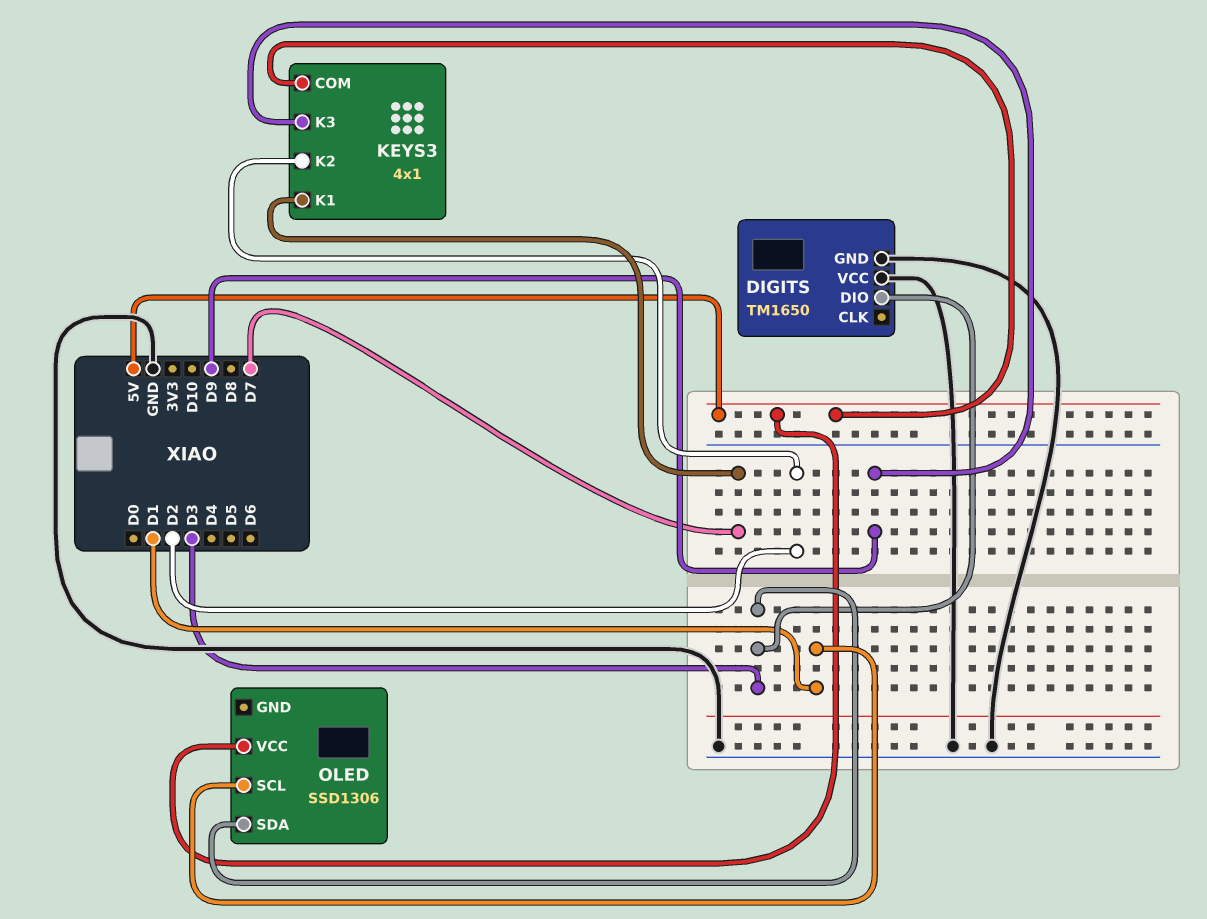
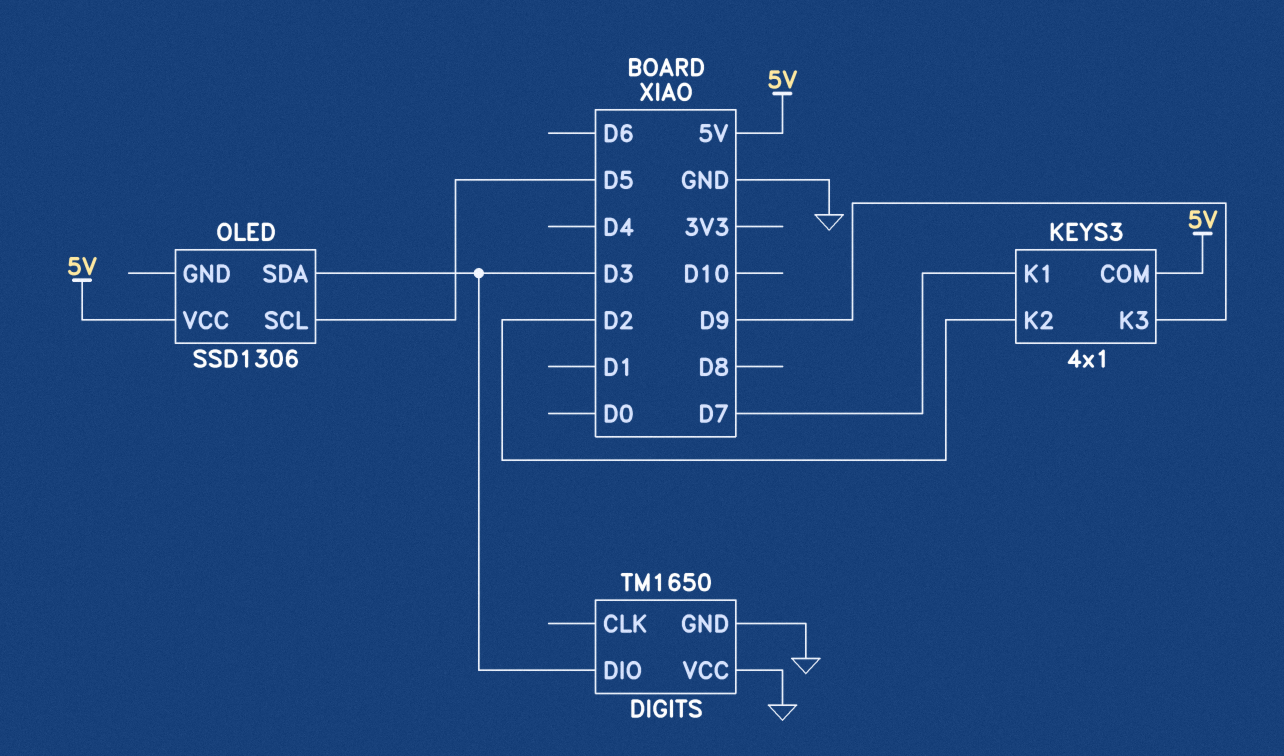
OLED pin SCL: D1 -> D5

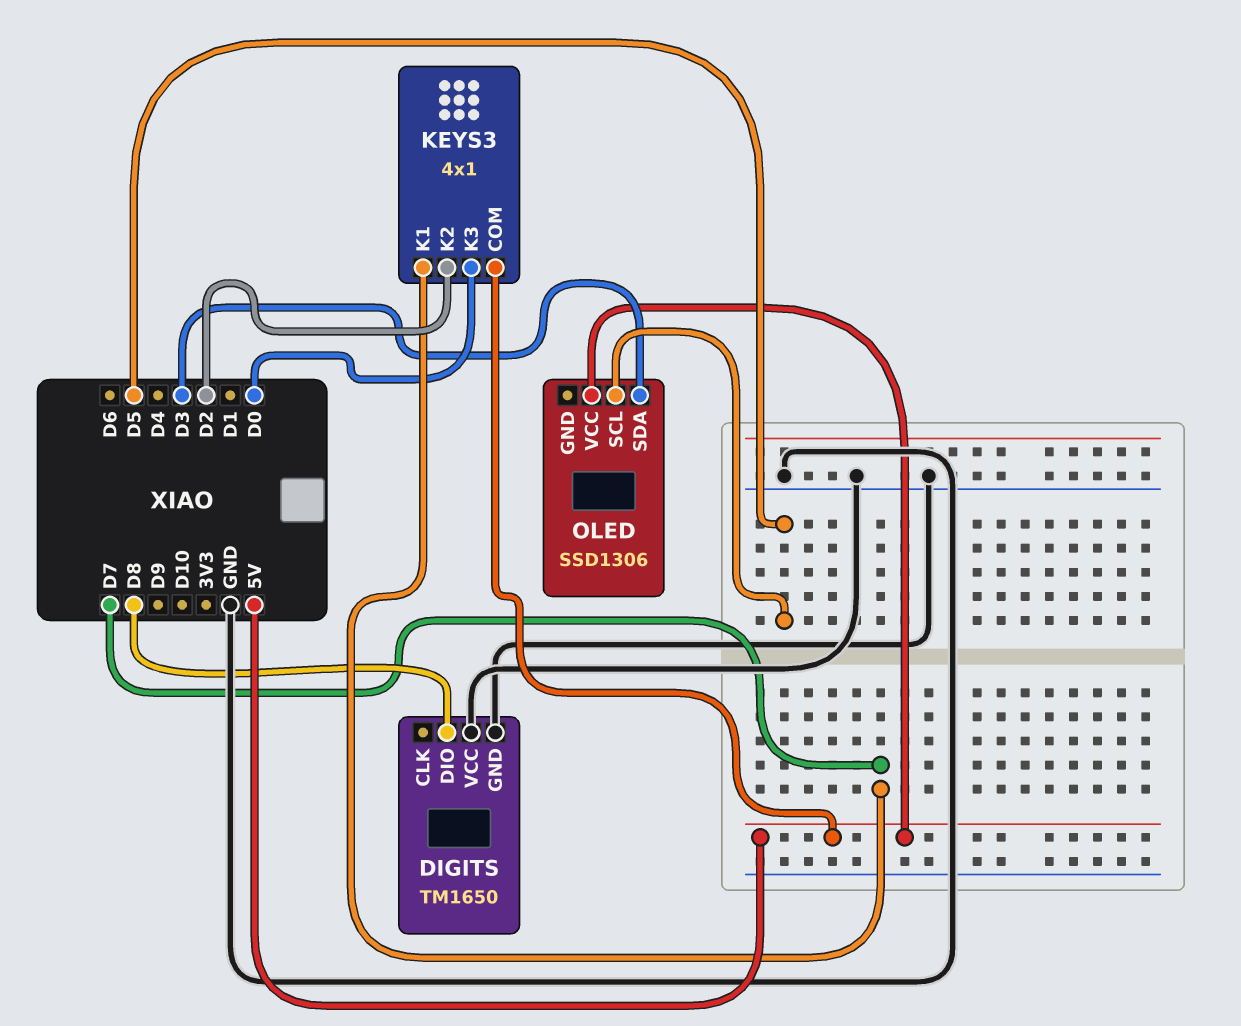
DIGITS pin DIO: D3 -> D8
KEYS3 pin K3: D9 -> D0

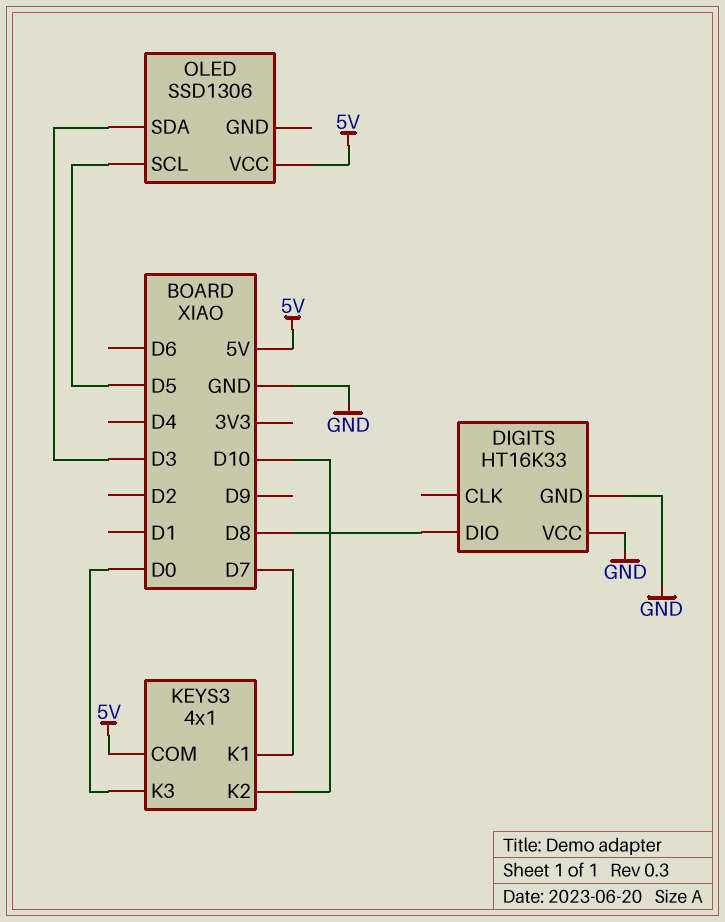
DIGITS: TM1650 -> HT16K33
KEYS3 pin K2: D2 -> D10

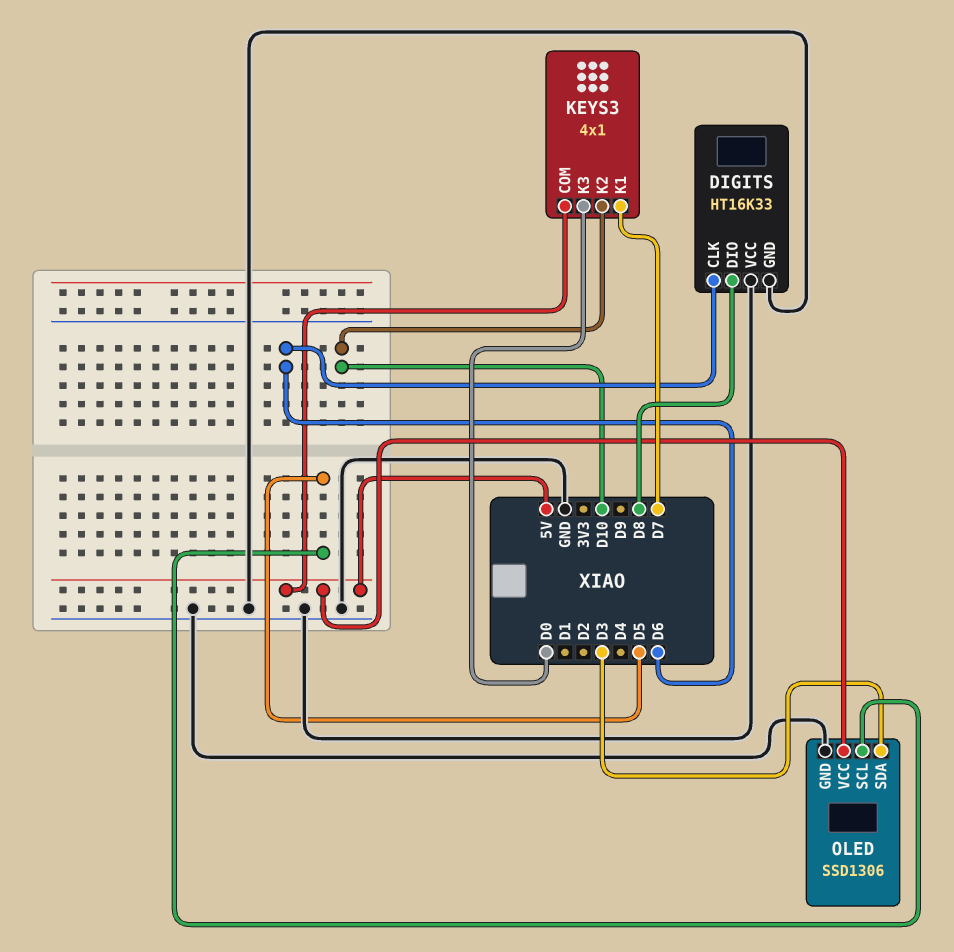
DIGITS pin CLK: none -> D6
OLED pin GND: none -> GND

